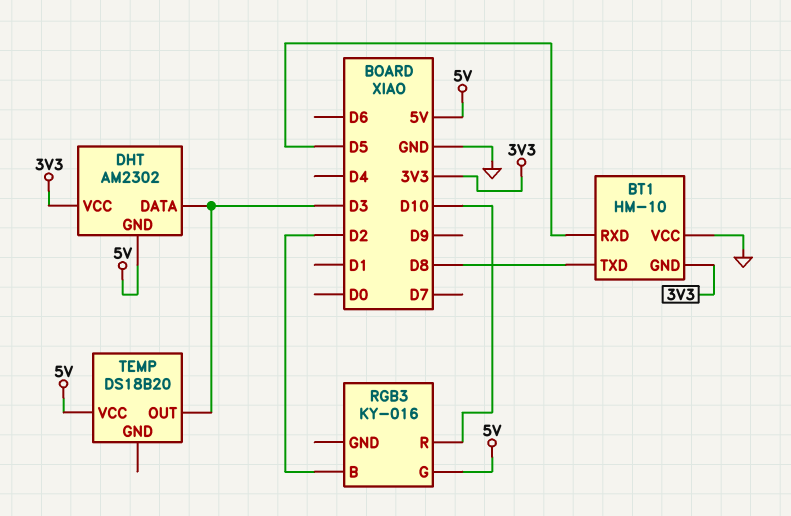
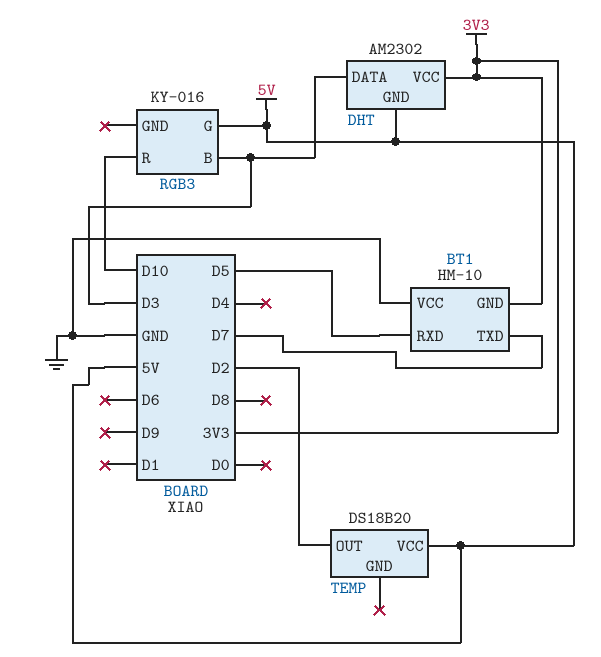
BT1 pin TXD: D8 -> D7
RGB3 pin B: D2 -> D3
TEMP pin OUT: D3 -> D2

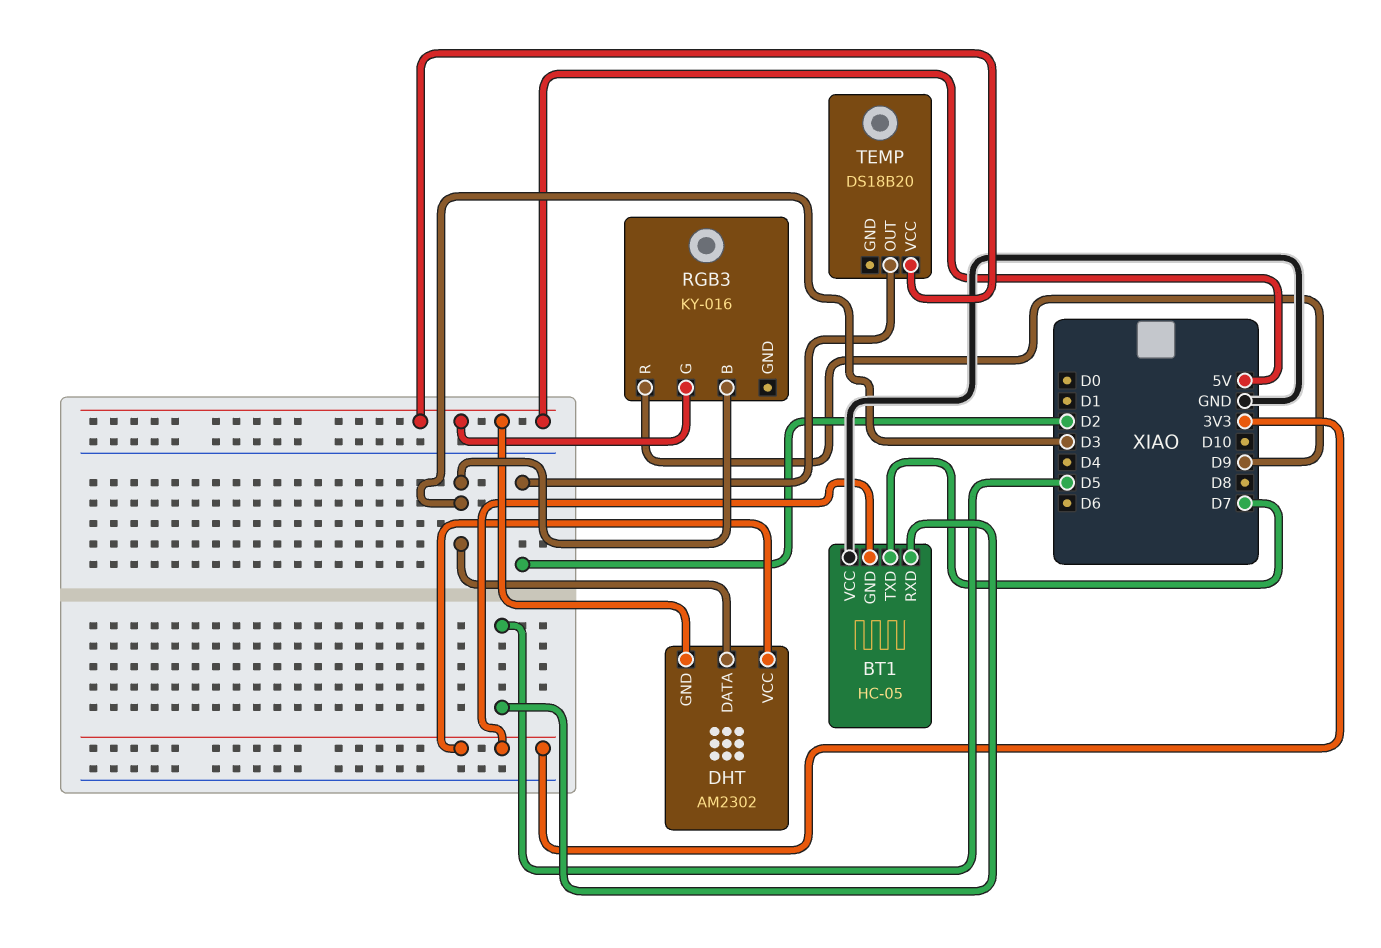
BT1: HM-10 -> HC-05
RGB3 pin R: D10 -> D9

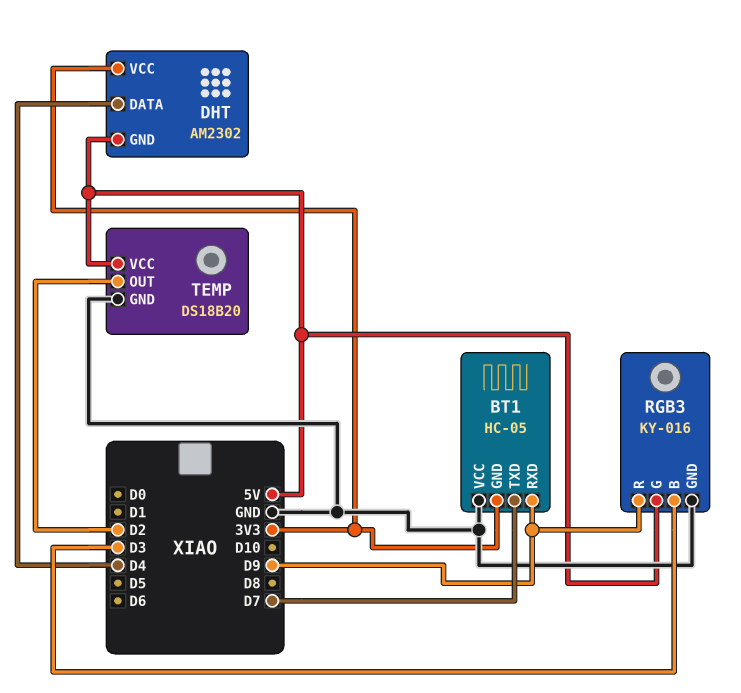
BT1 pin RXD: D5 -> D9
DHT pin DATA: D3 -> D4
RGB3 pin GND: none -> GND
TEMP pin GND: none -> GND

